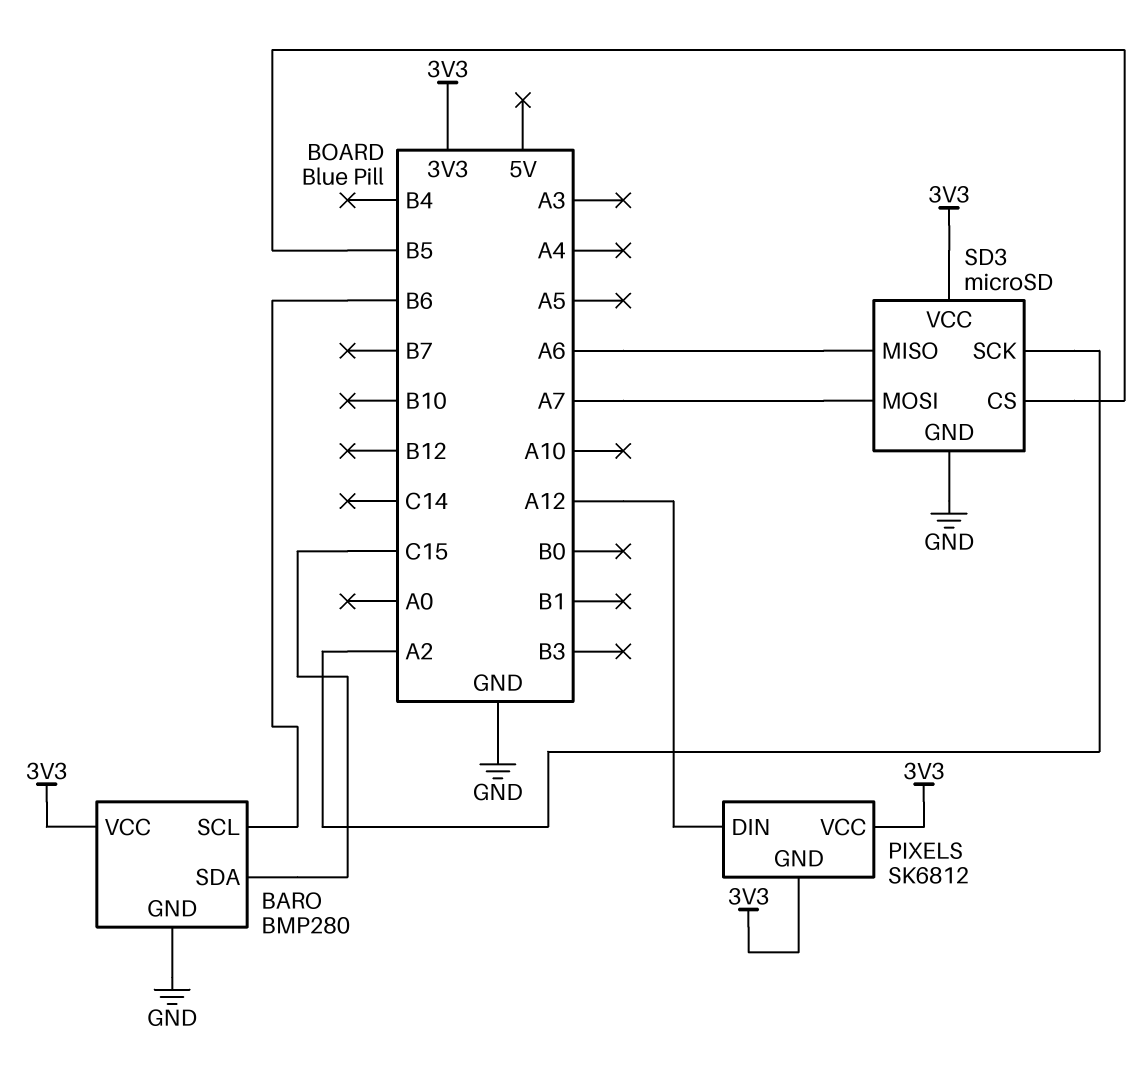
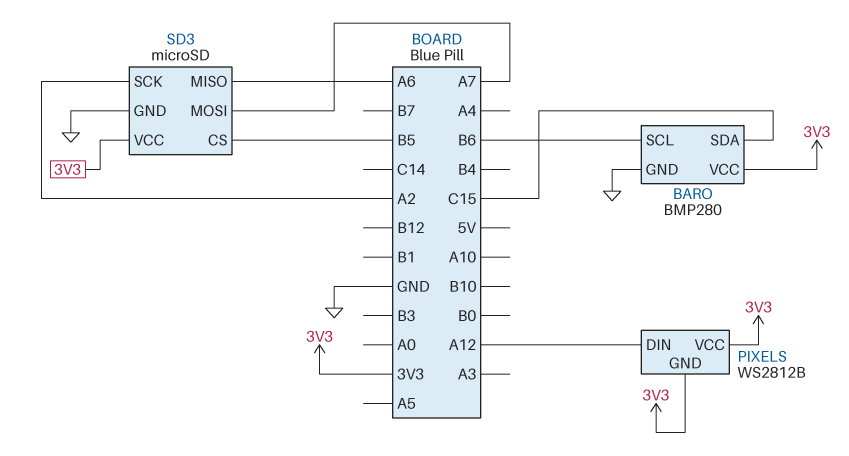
PIXELS: SK6812 -> WS2812B

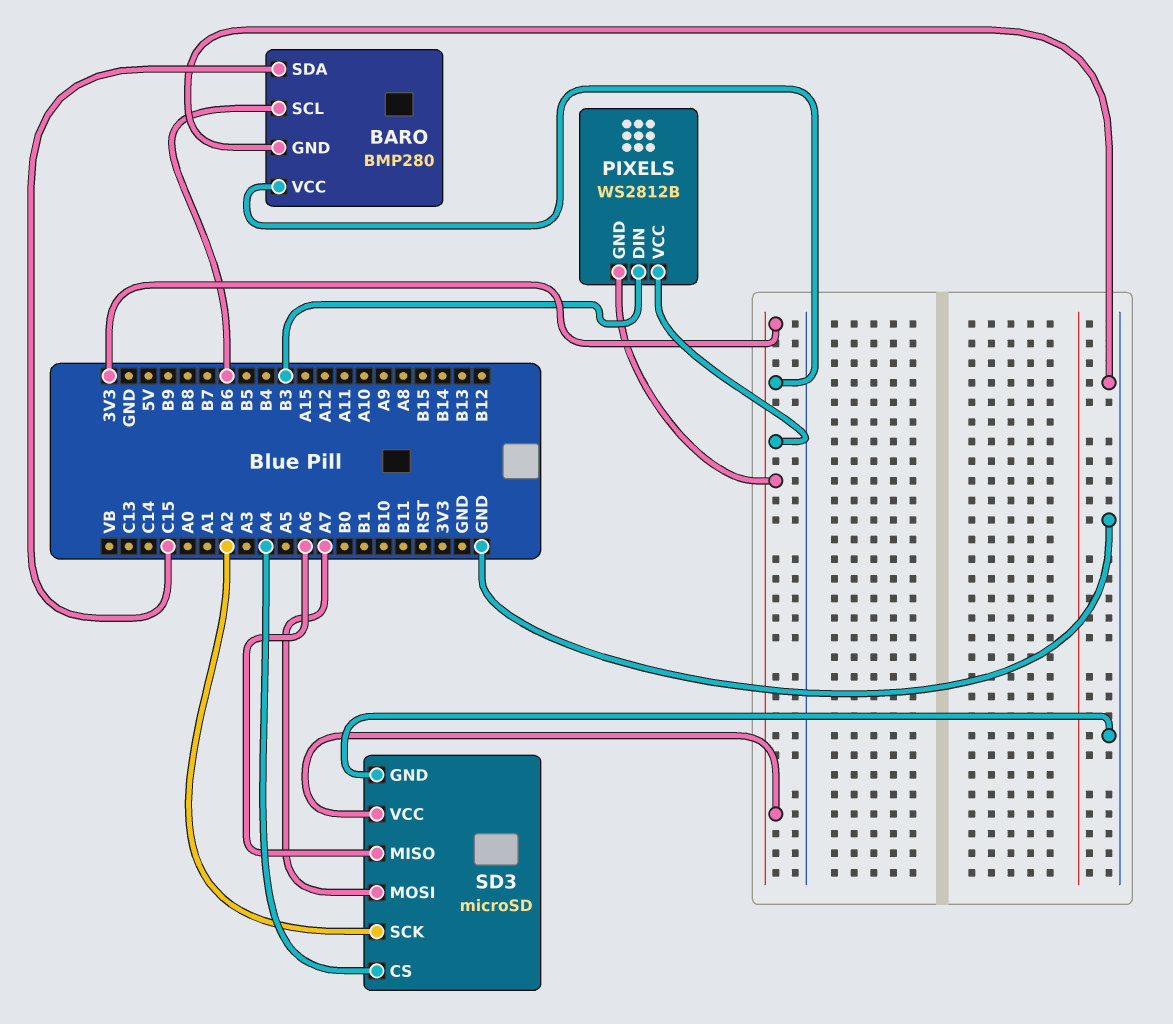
PIXELS pin DIN: A12 -> B3
SD3 pin CS: B5 -> A4

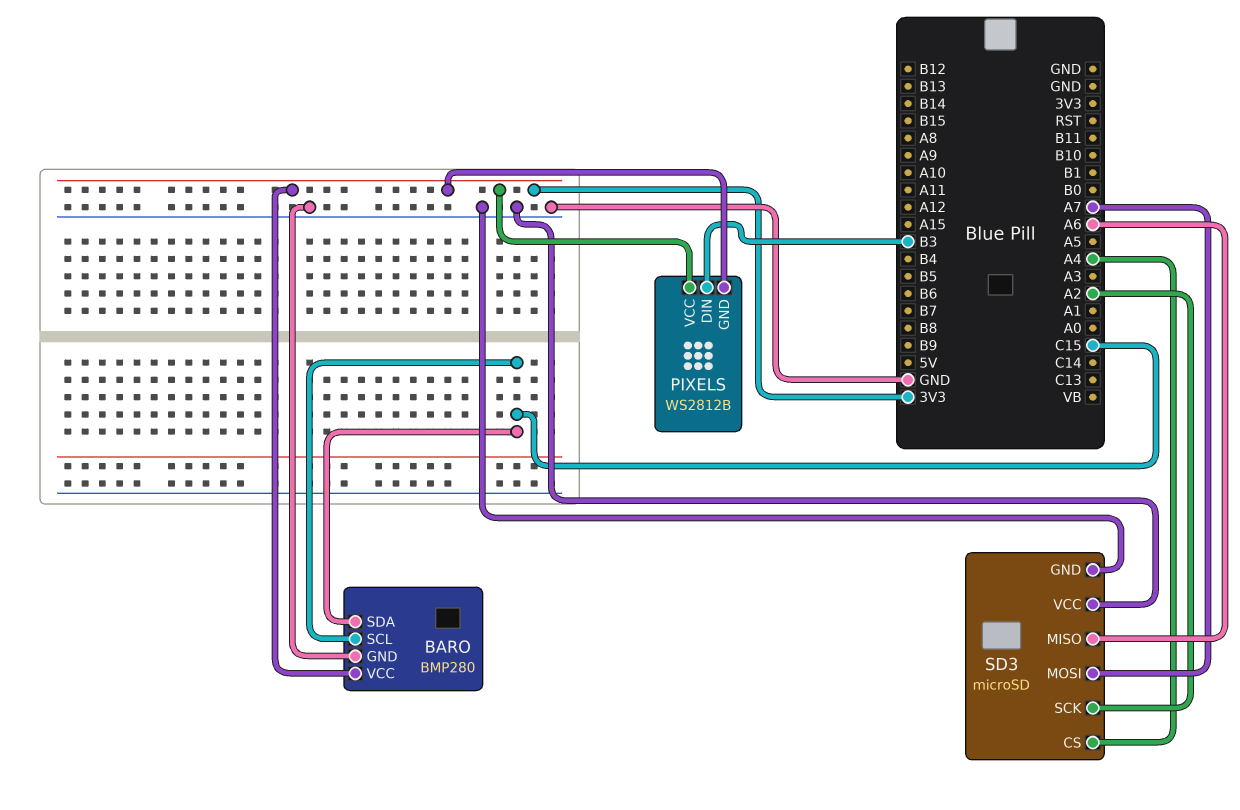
BARO pin SCL: B6 -> C15
SD3 pin VCC: 3V3 -> GND

